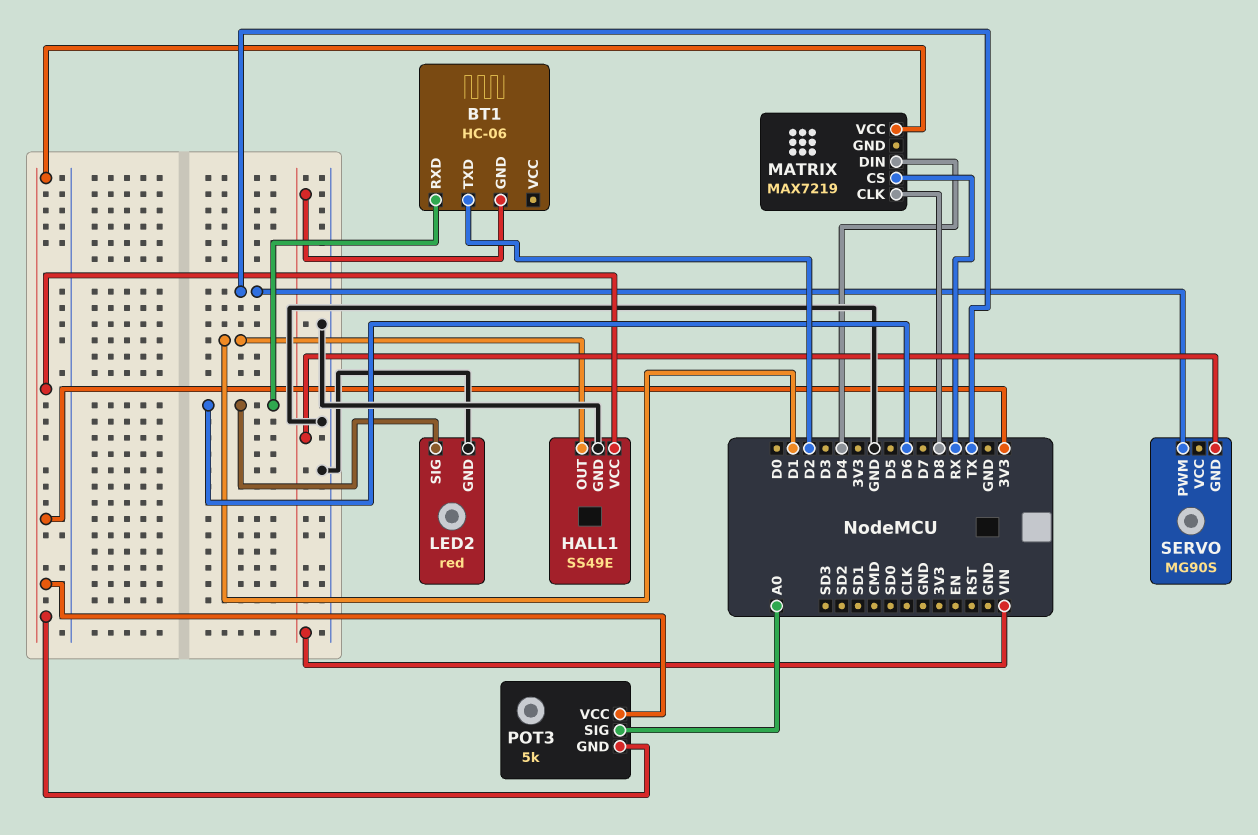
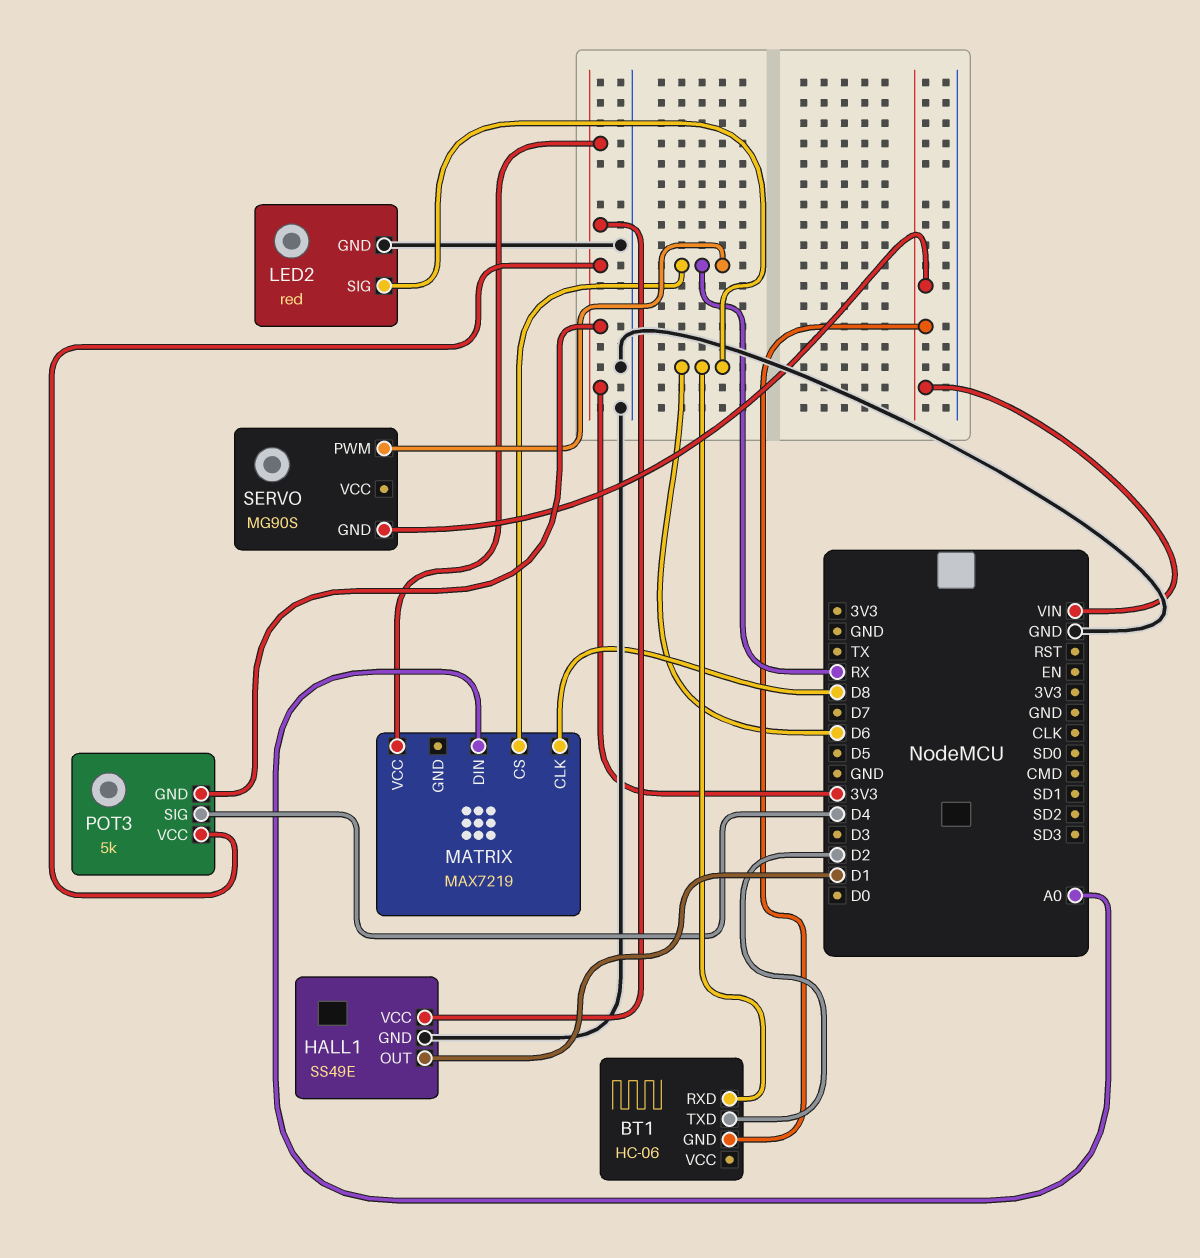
MATRIX pin DIN: D4 -> A0
POT3 pin SIG: A0 -> D4
SERVO pin PWM: TX -> RX

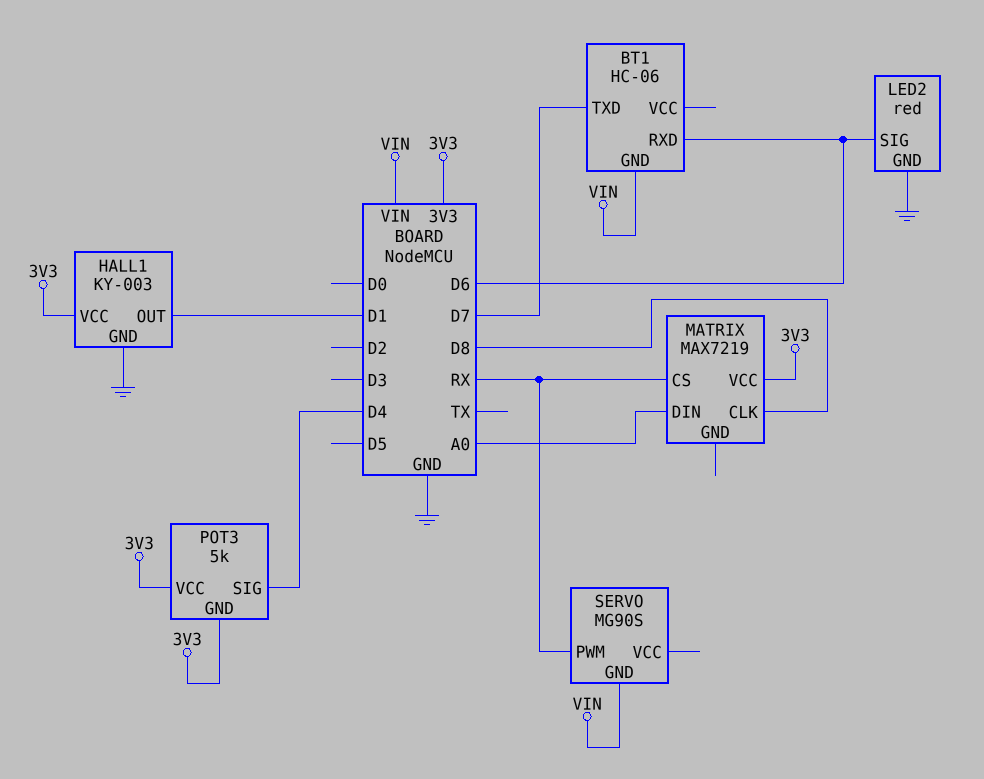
BT1 pin TXD: D2 -> D7
HALL1: SS49E -> KY-003

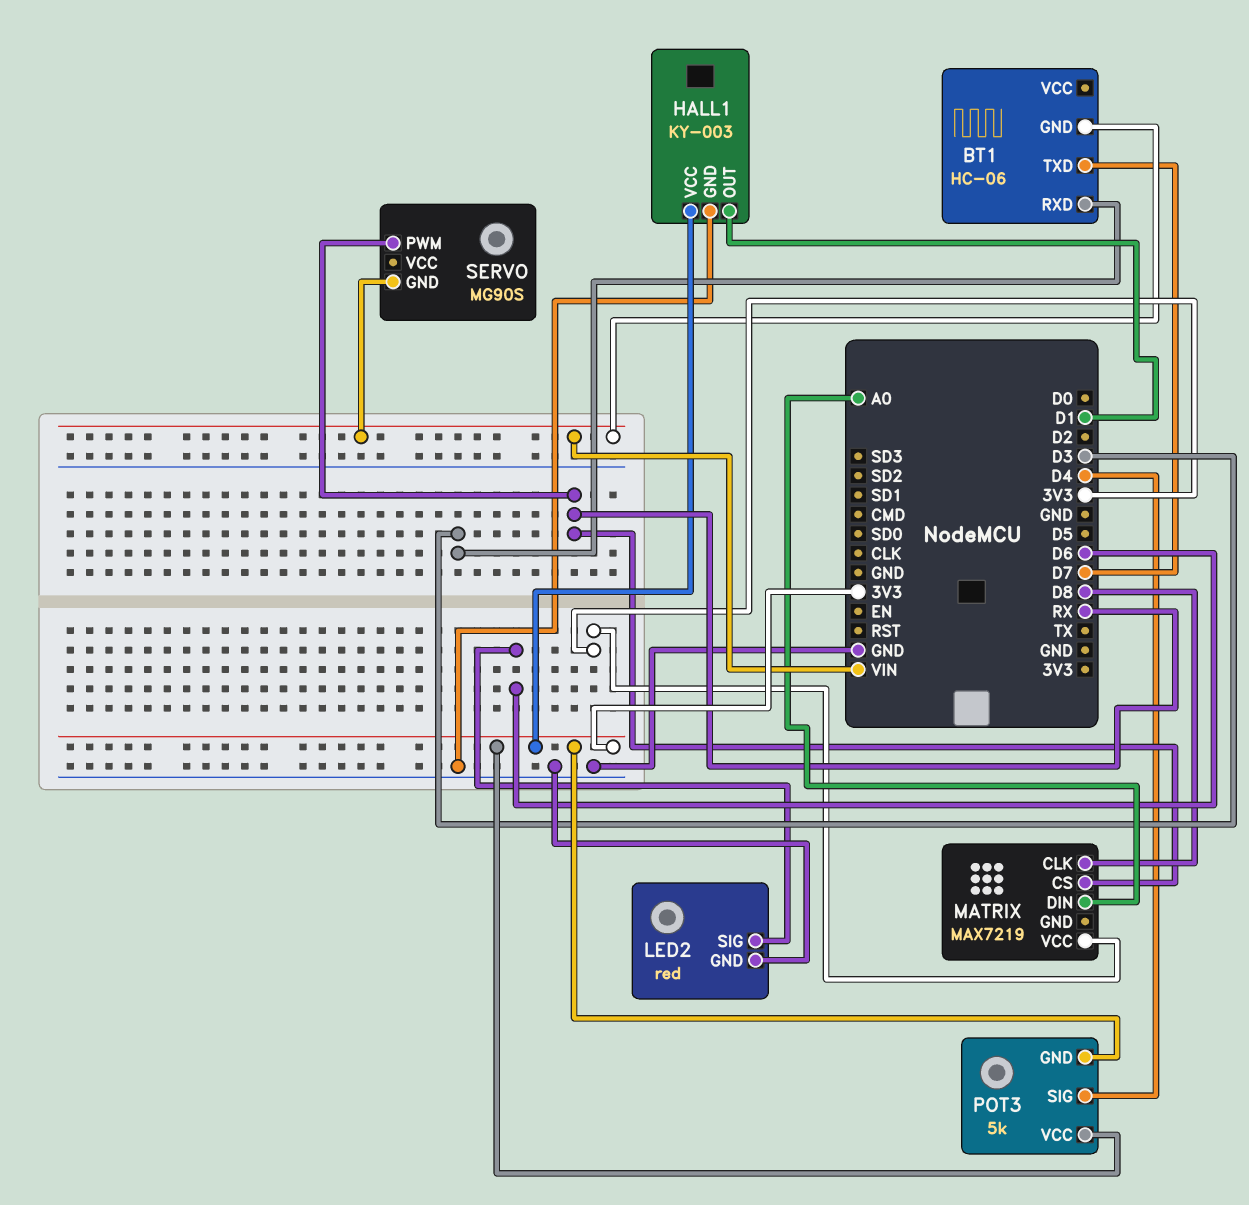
BT1 pin RXD: D6 -> D3

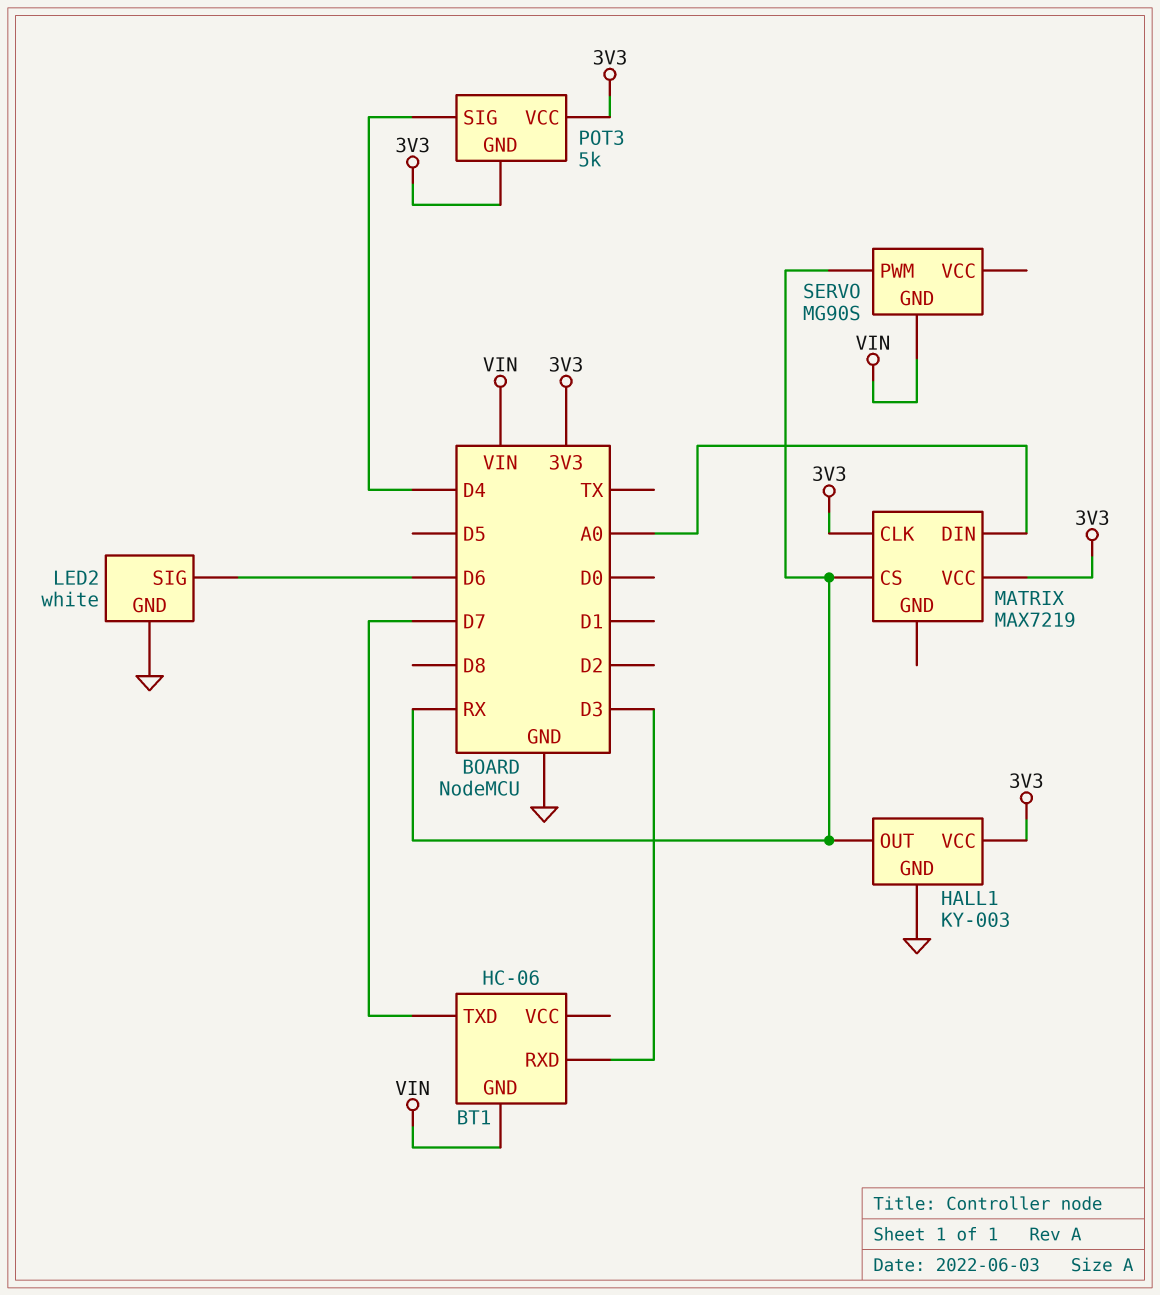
HALL1 pin OUT: D1 -> RX
LED2: red -> white
MATRIX pin CLK: D8 -> 3V3

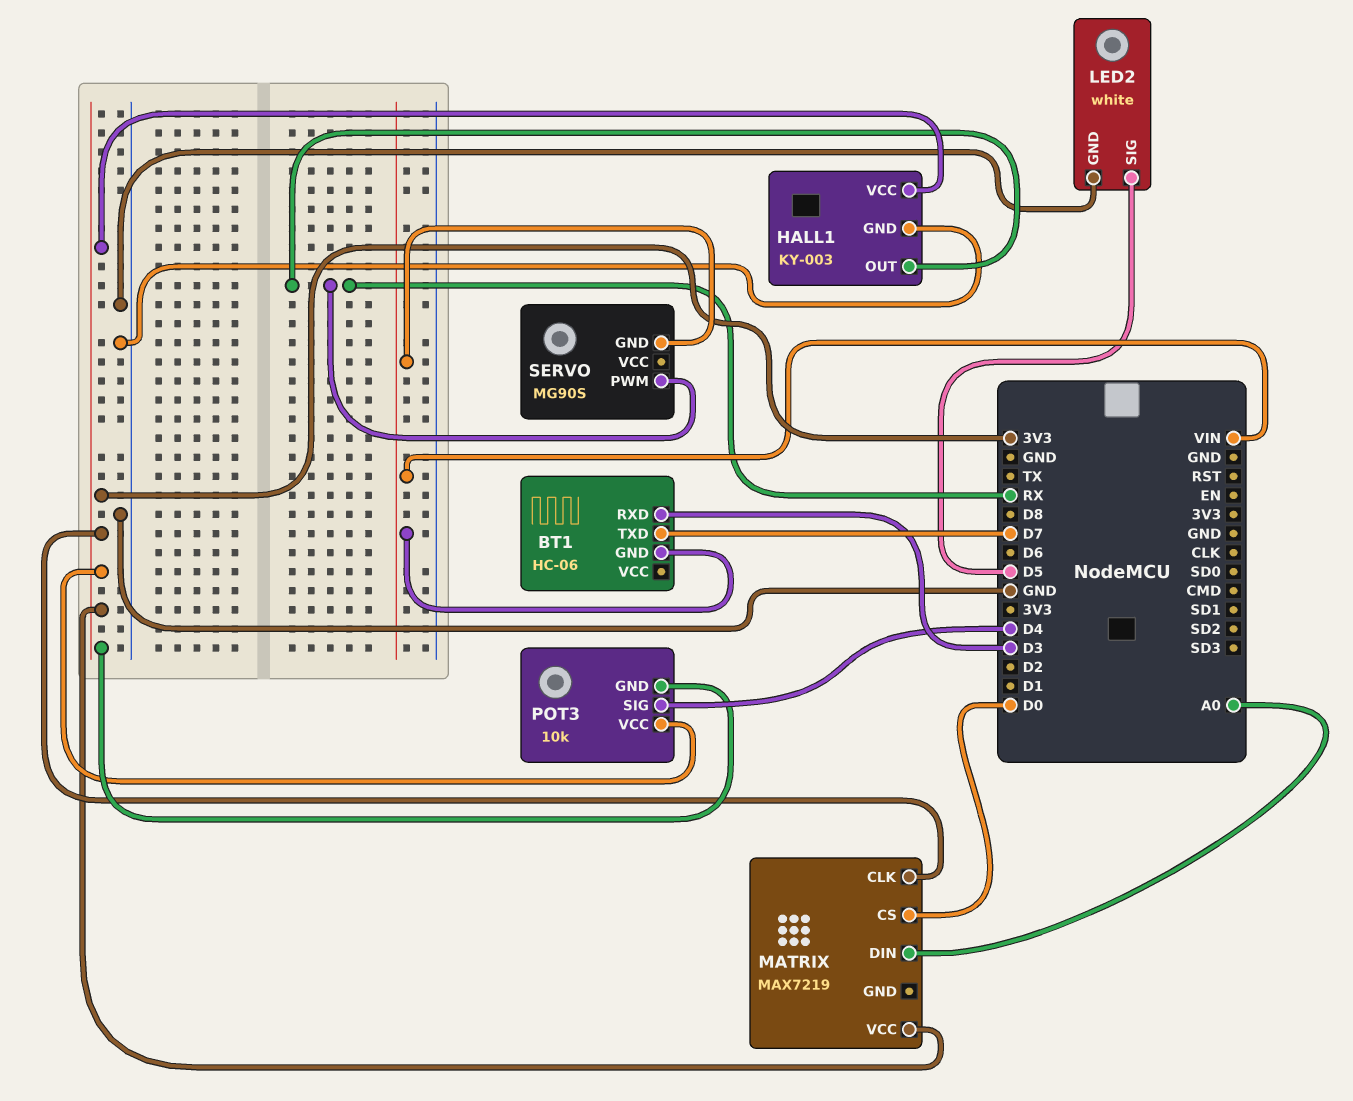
LED2 pin SIG: D6 -> D5
MATRIX pin CS: RX -> D0
POT3: 5k -> 10k

